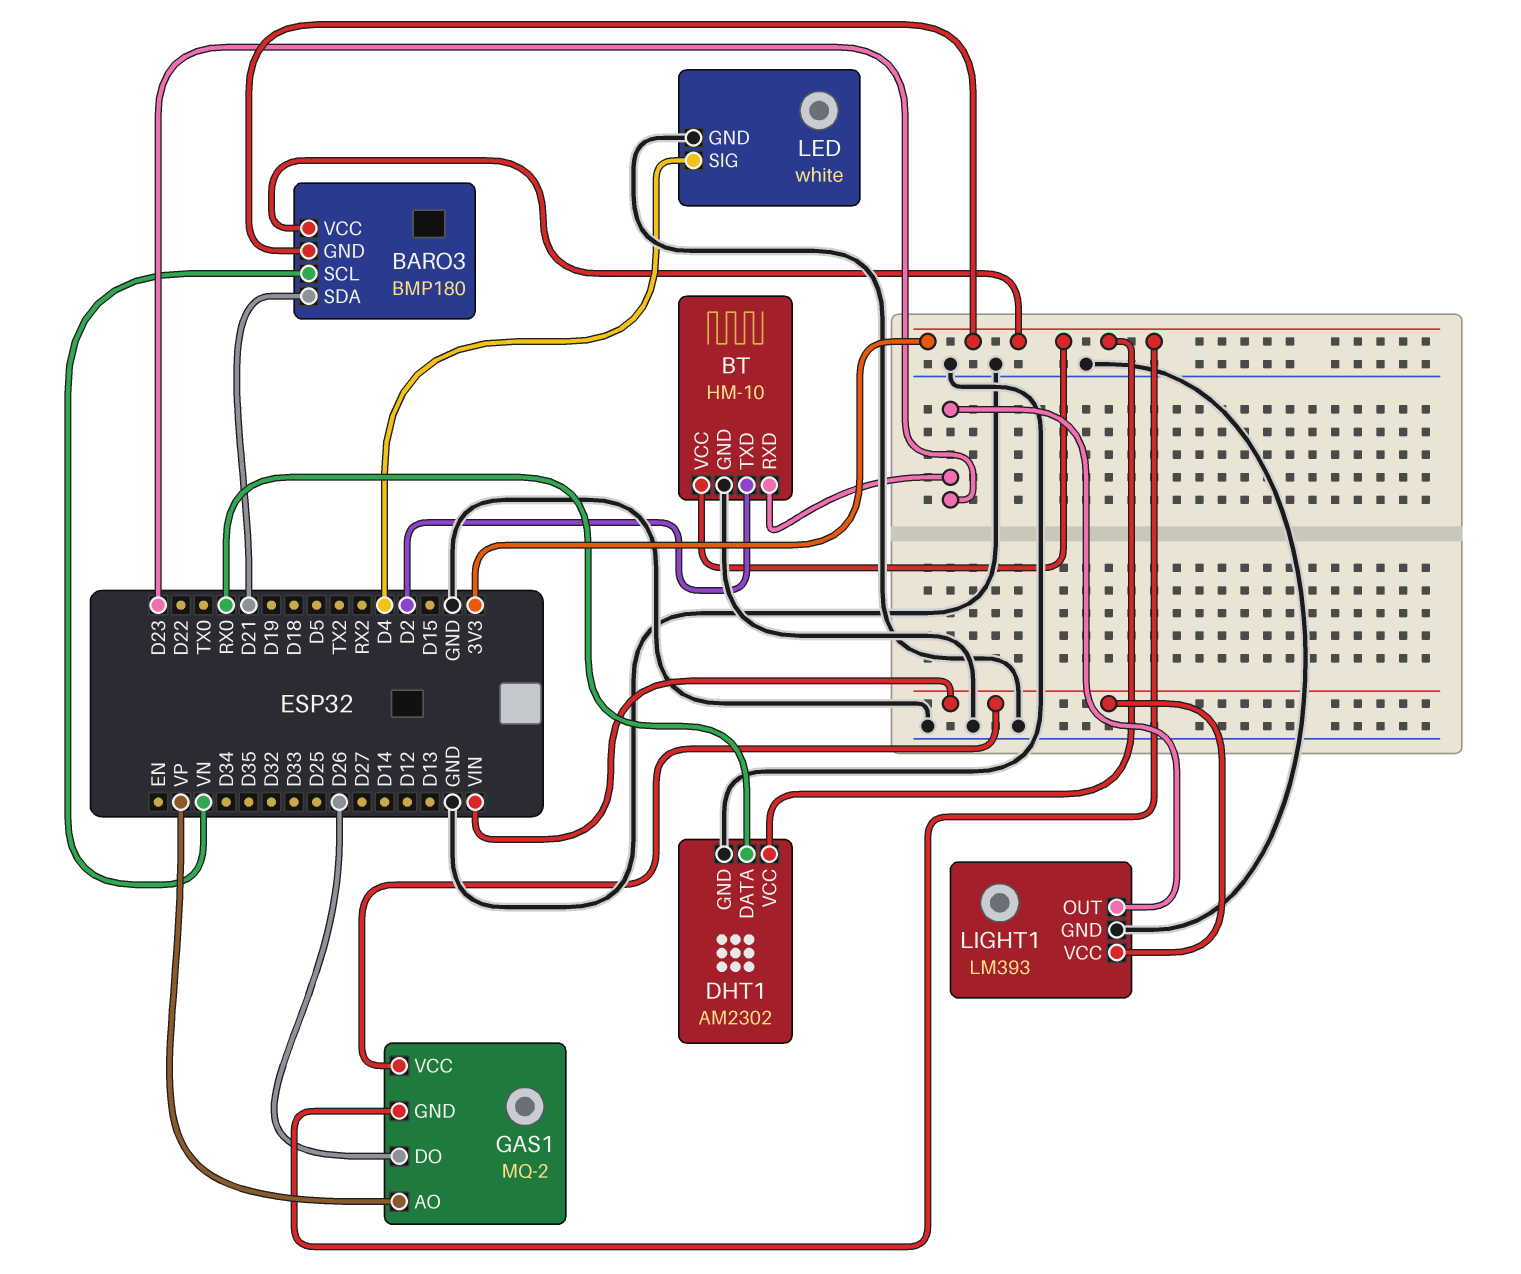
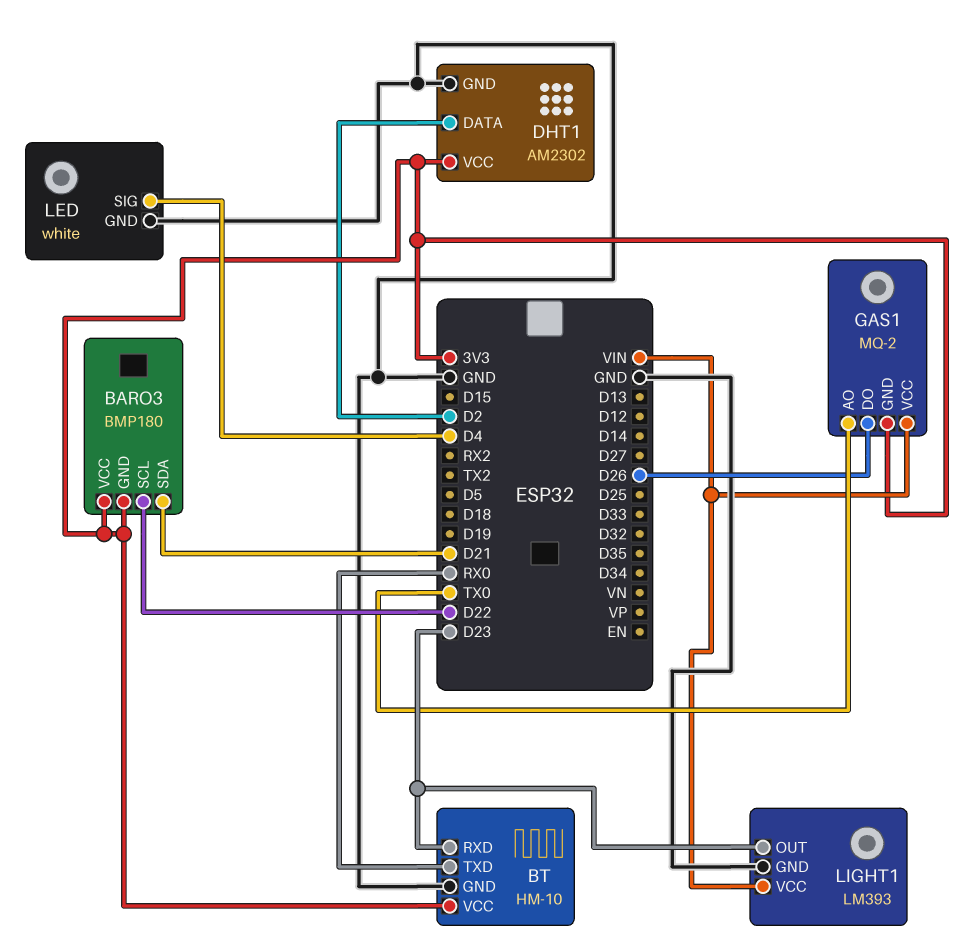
BARO3 pin SCL: VN -> D22
BT pin TXD: D2 -> RX0
DHT1 pin DATA: RX0 -> D2
GAS1 pin AO: VP -> TX0

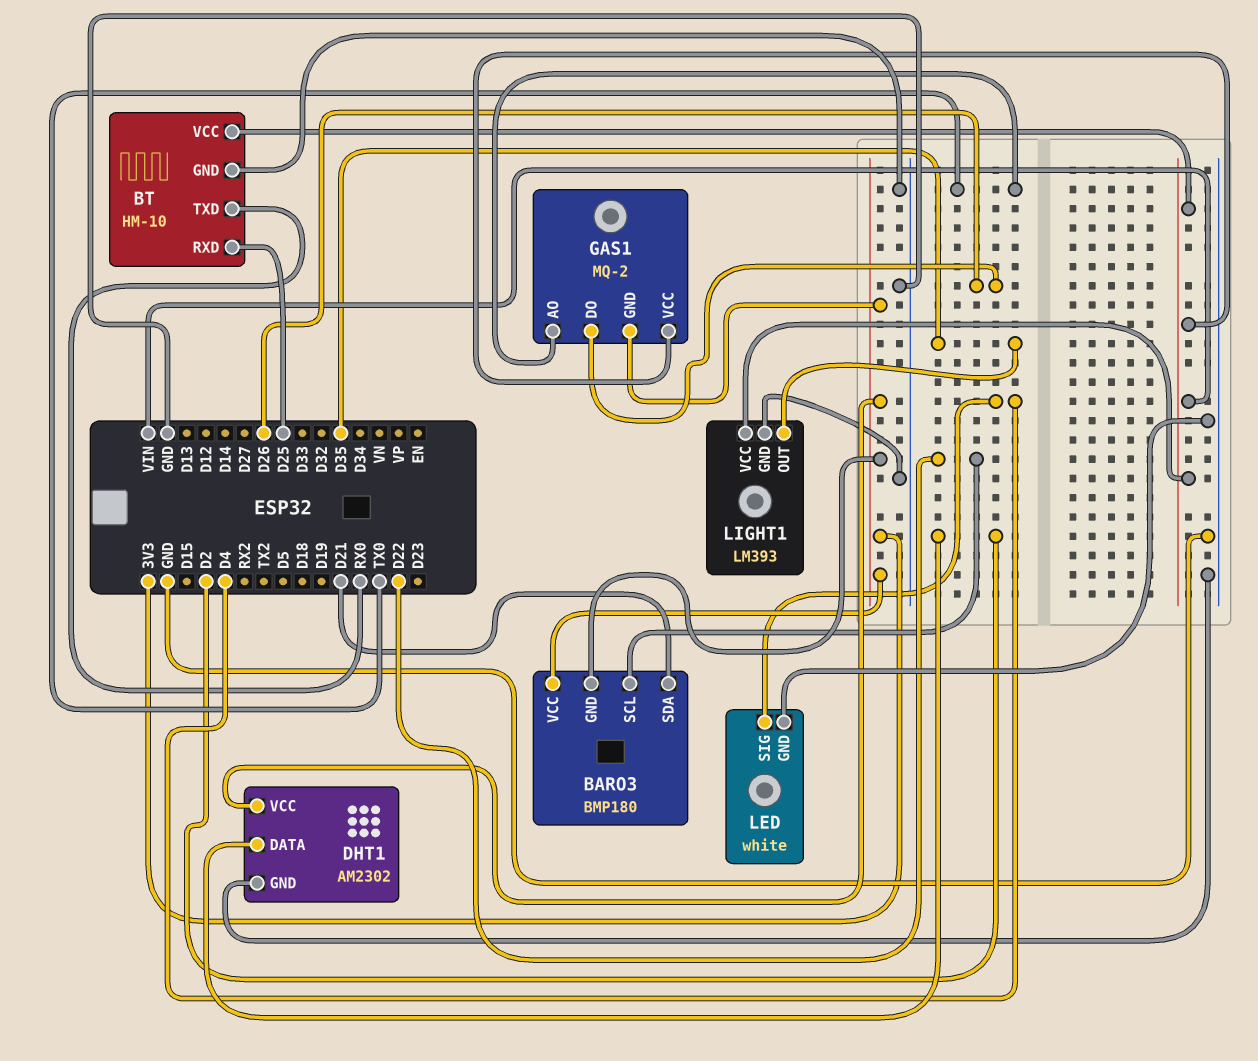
BT pin RXD: D23 -> D25
BT pin VCC: 3V3 -> VIN
LIGHT1 pin OUT: D23 -> D35

